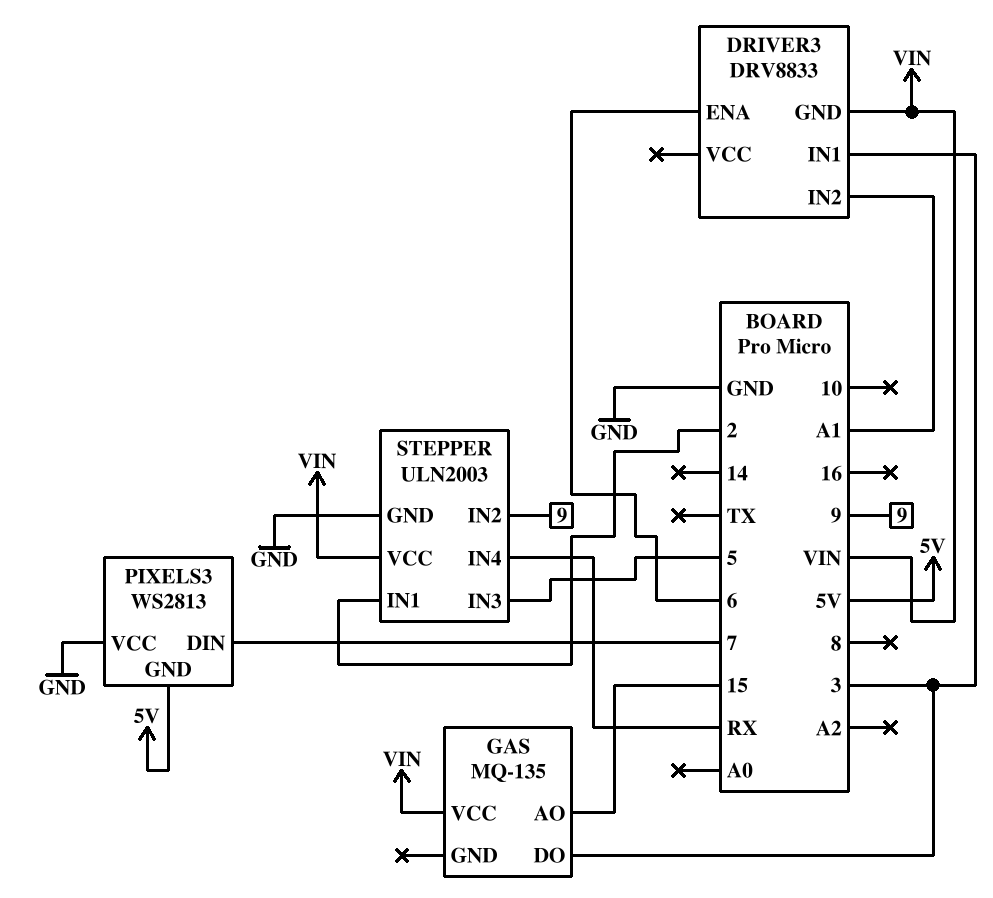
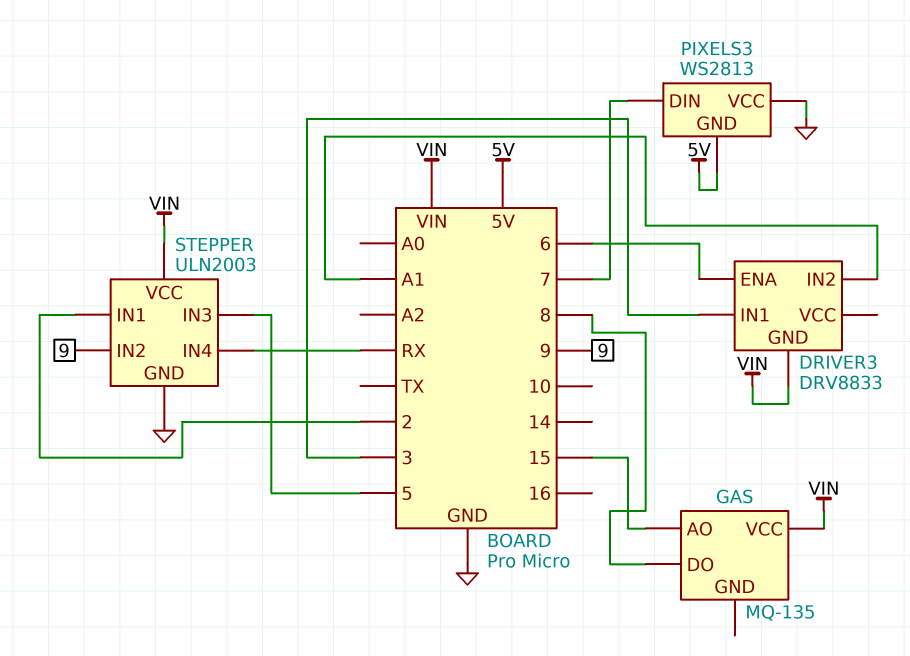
GAS pin DO: 3 -> 8

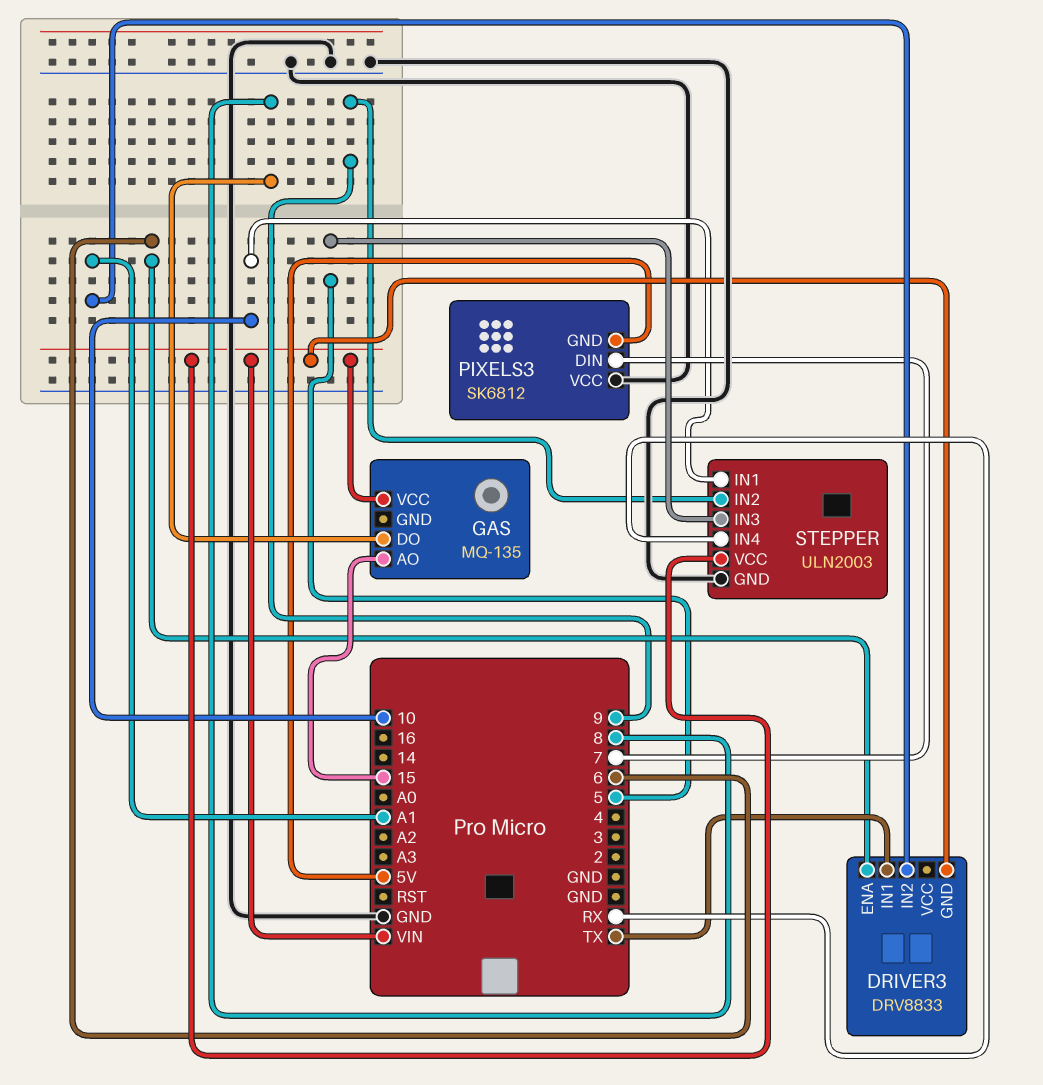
DRIVER3 pin IN1: 3 -> TX
PIXELS3: WS2813 -> SK6812
STEPPER pin IN1: 2 -> 10

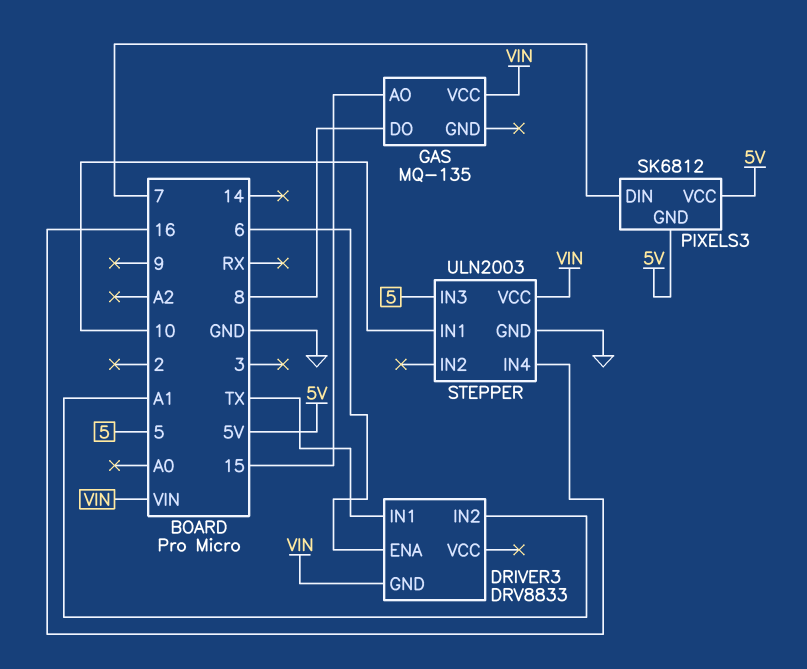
PIXELS3 pin VCC: GND -> 5V
STEPPER pin IN2: 9 -> none
STEPPER pin IN4: RX -> 16

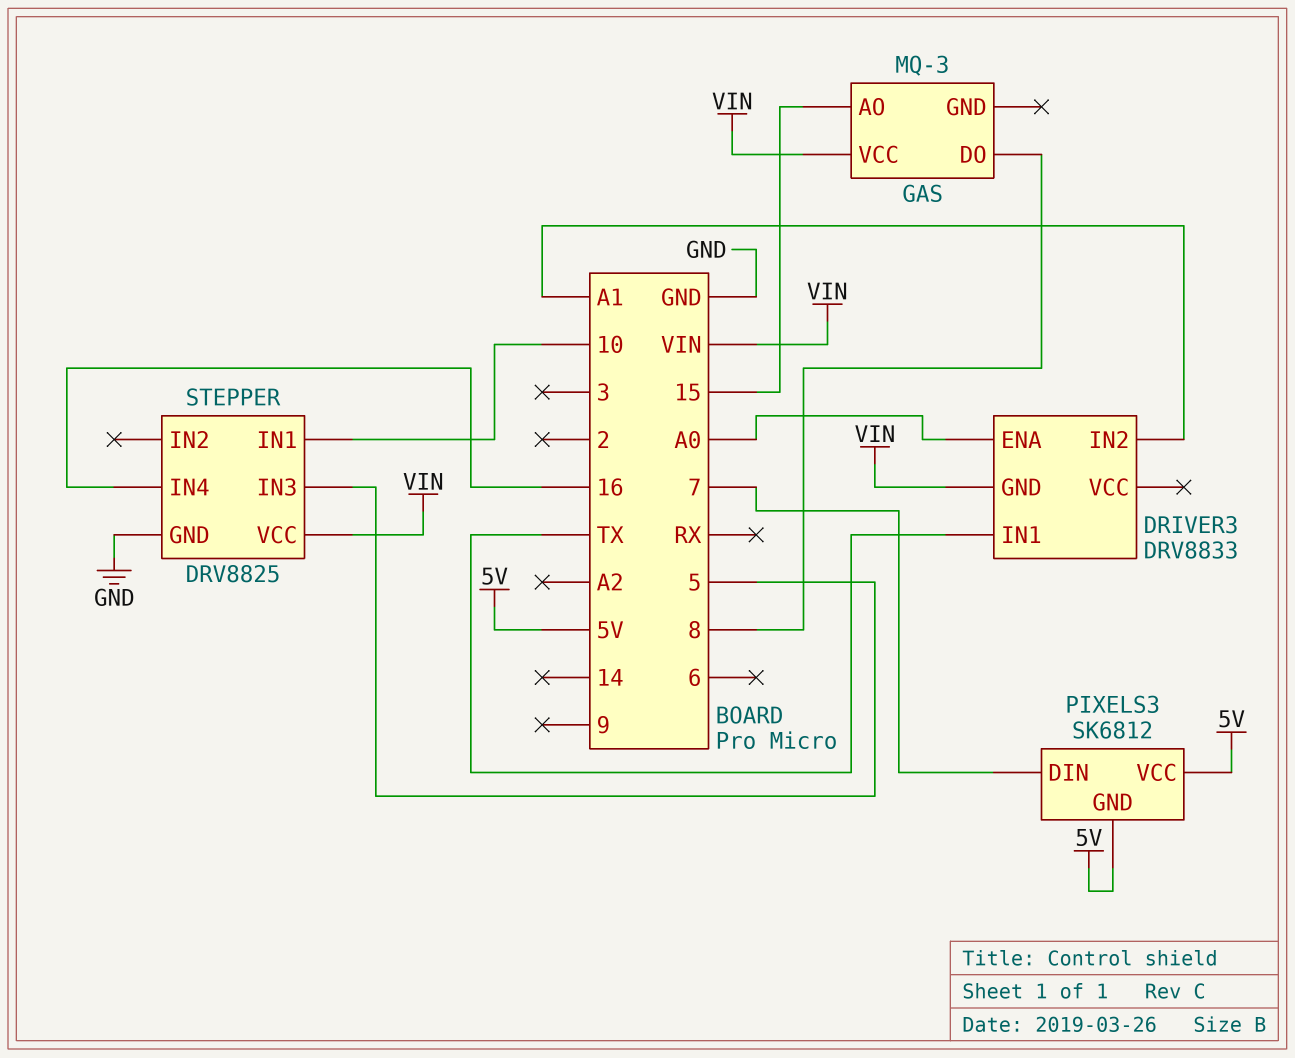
DRIVER3 pin ENA: 6 -> A0
GAS: MQ-135 -> MQ-3
STEPPER: ULN2003 -> DRV8825

